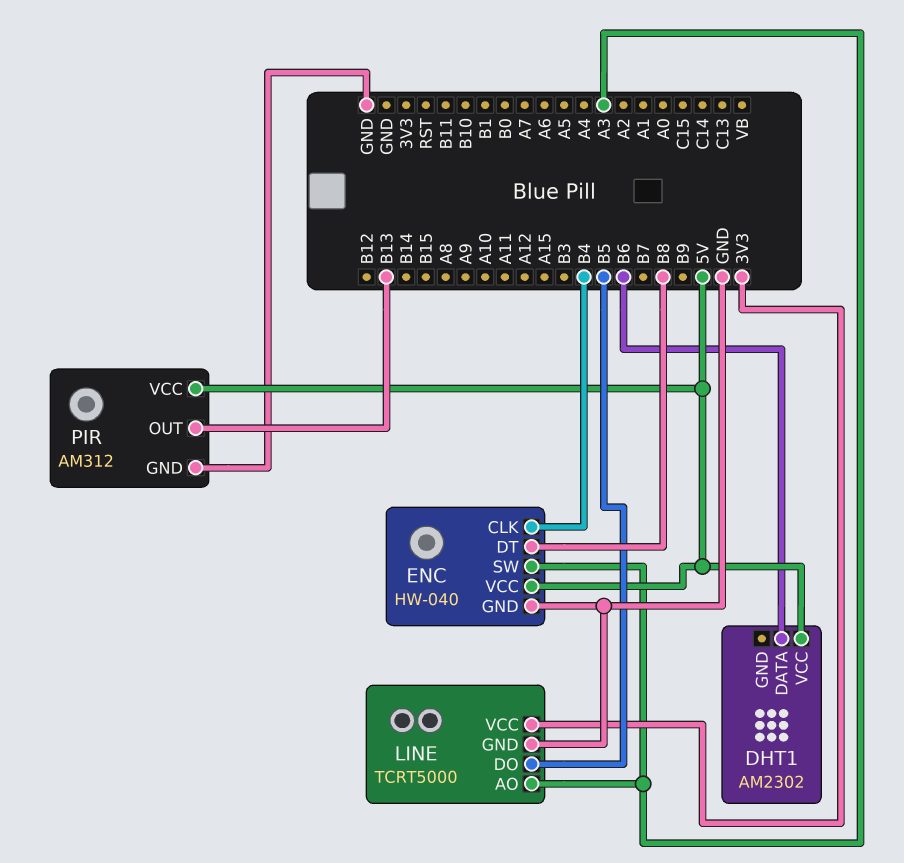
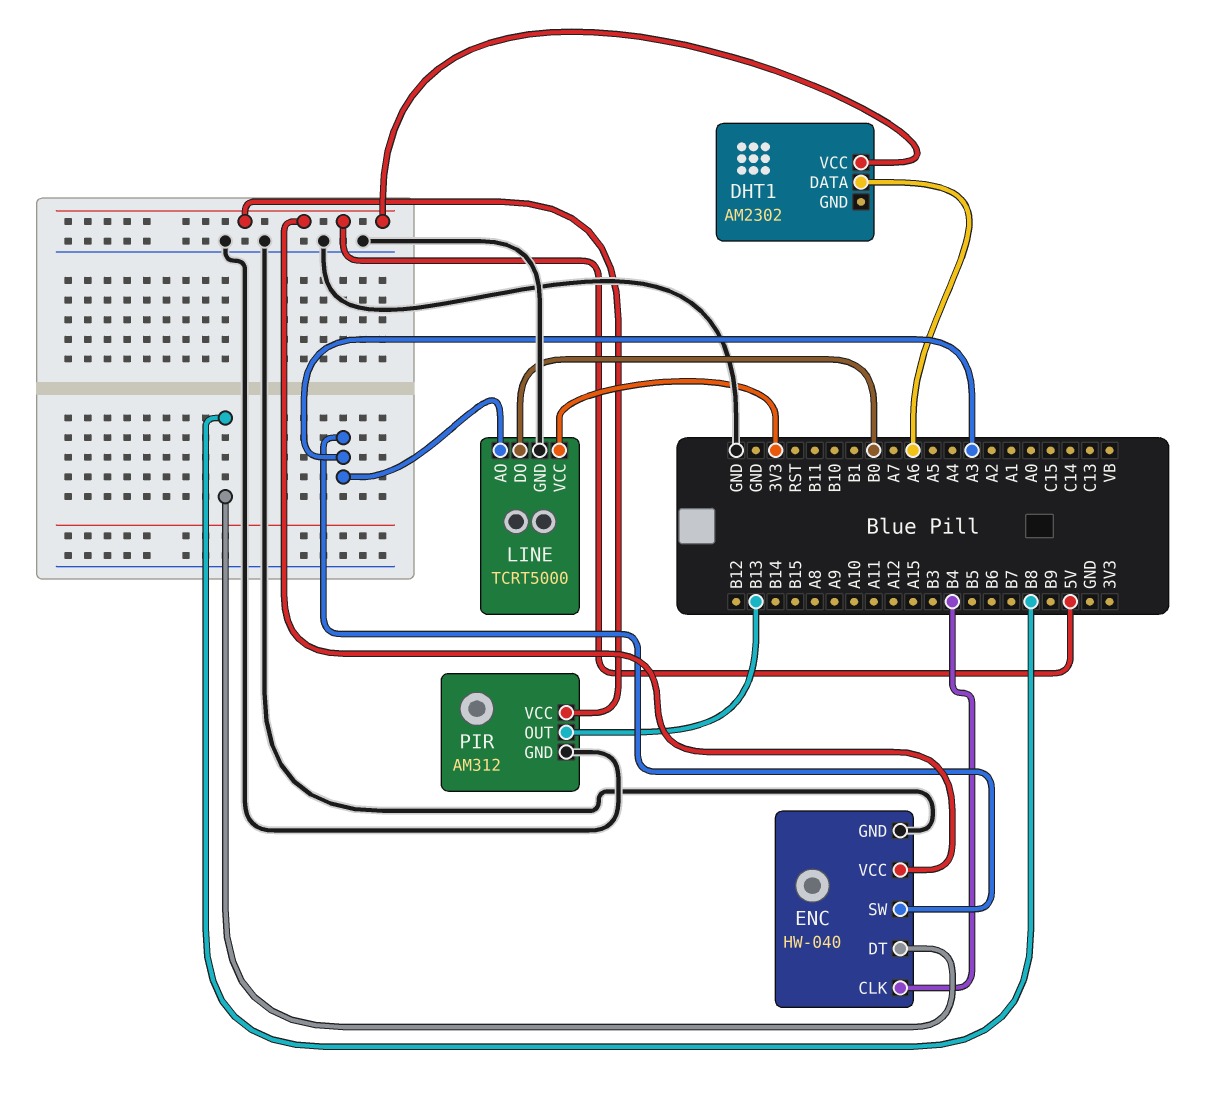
DHT1 pin DATA: B6 -> A6
LINE pin DO: B5 -> B0

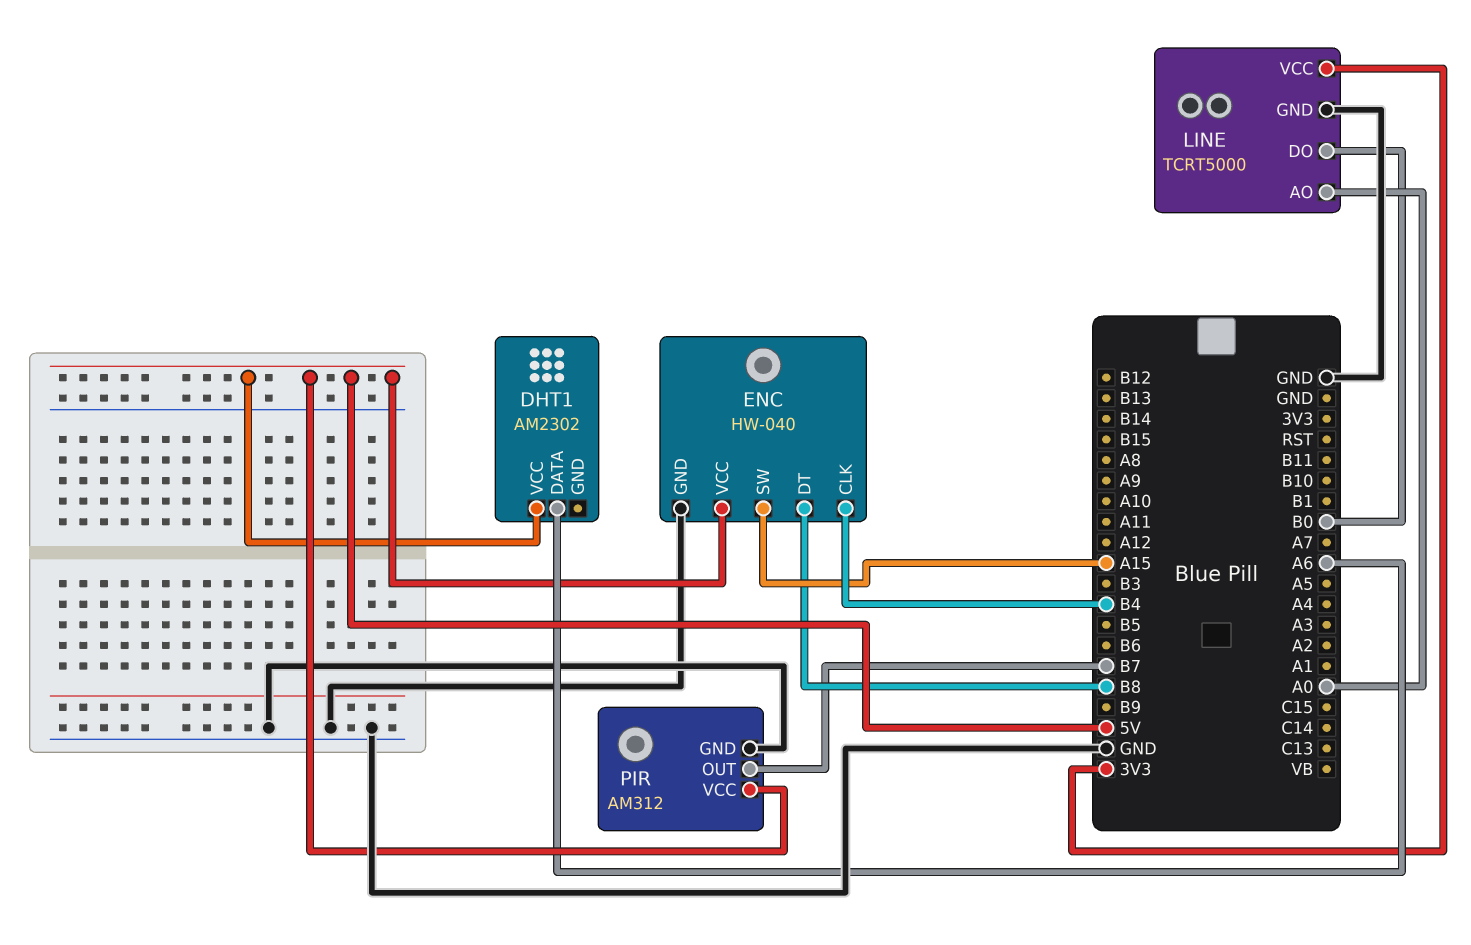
ENC pin SW: A3 -> A15
LINE pin AO: A3 -> A0
PIR pin OUT: B13 -> B7

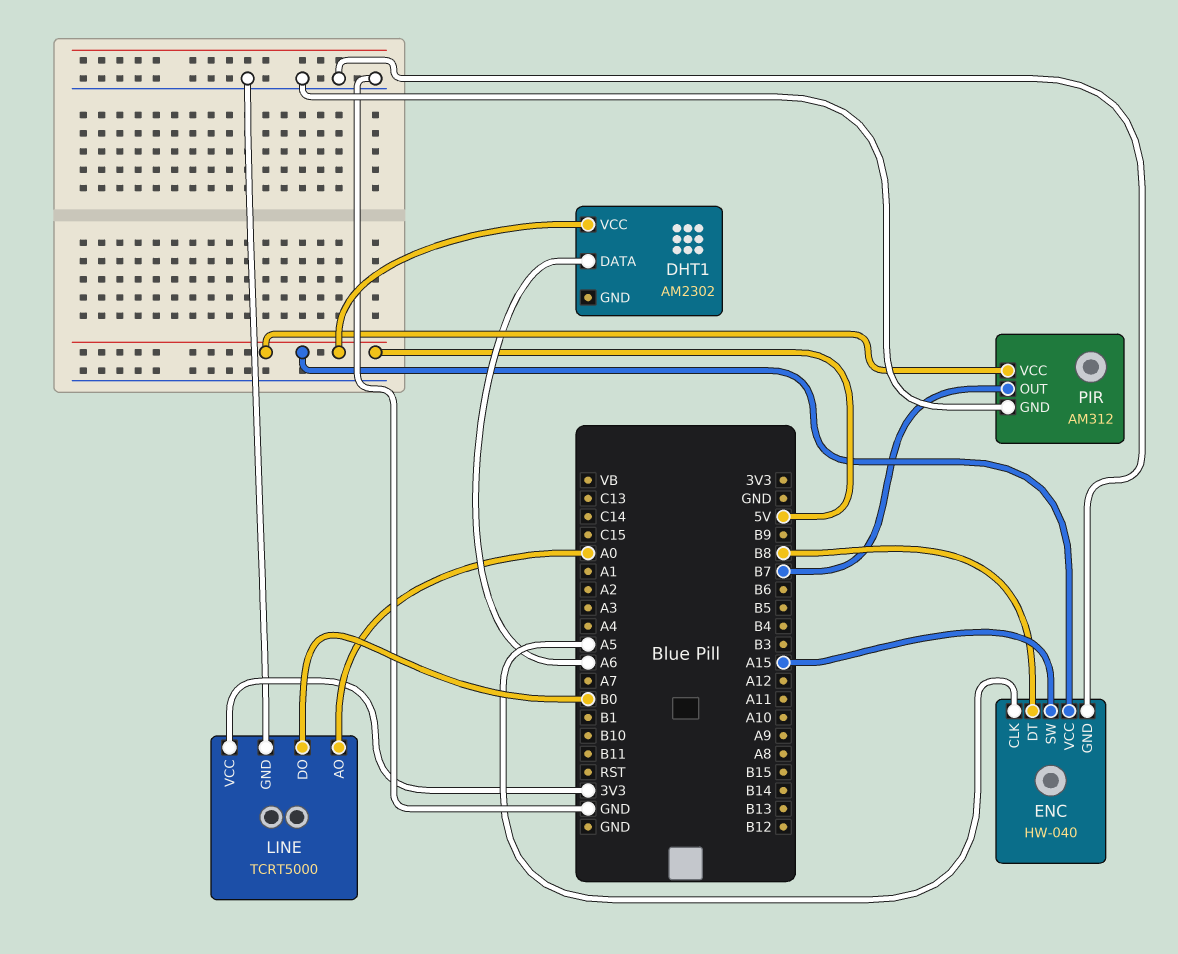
ENC pin CLK: B4 -> A5

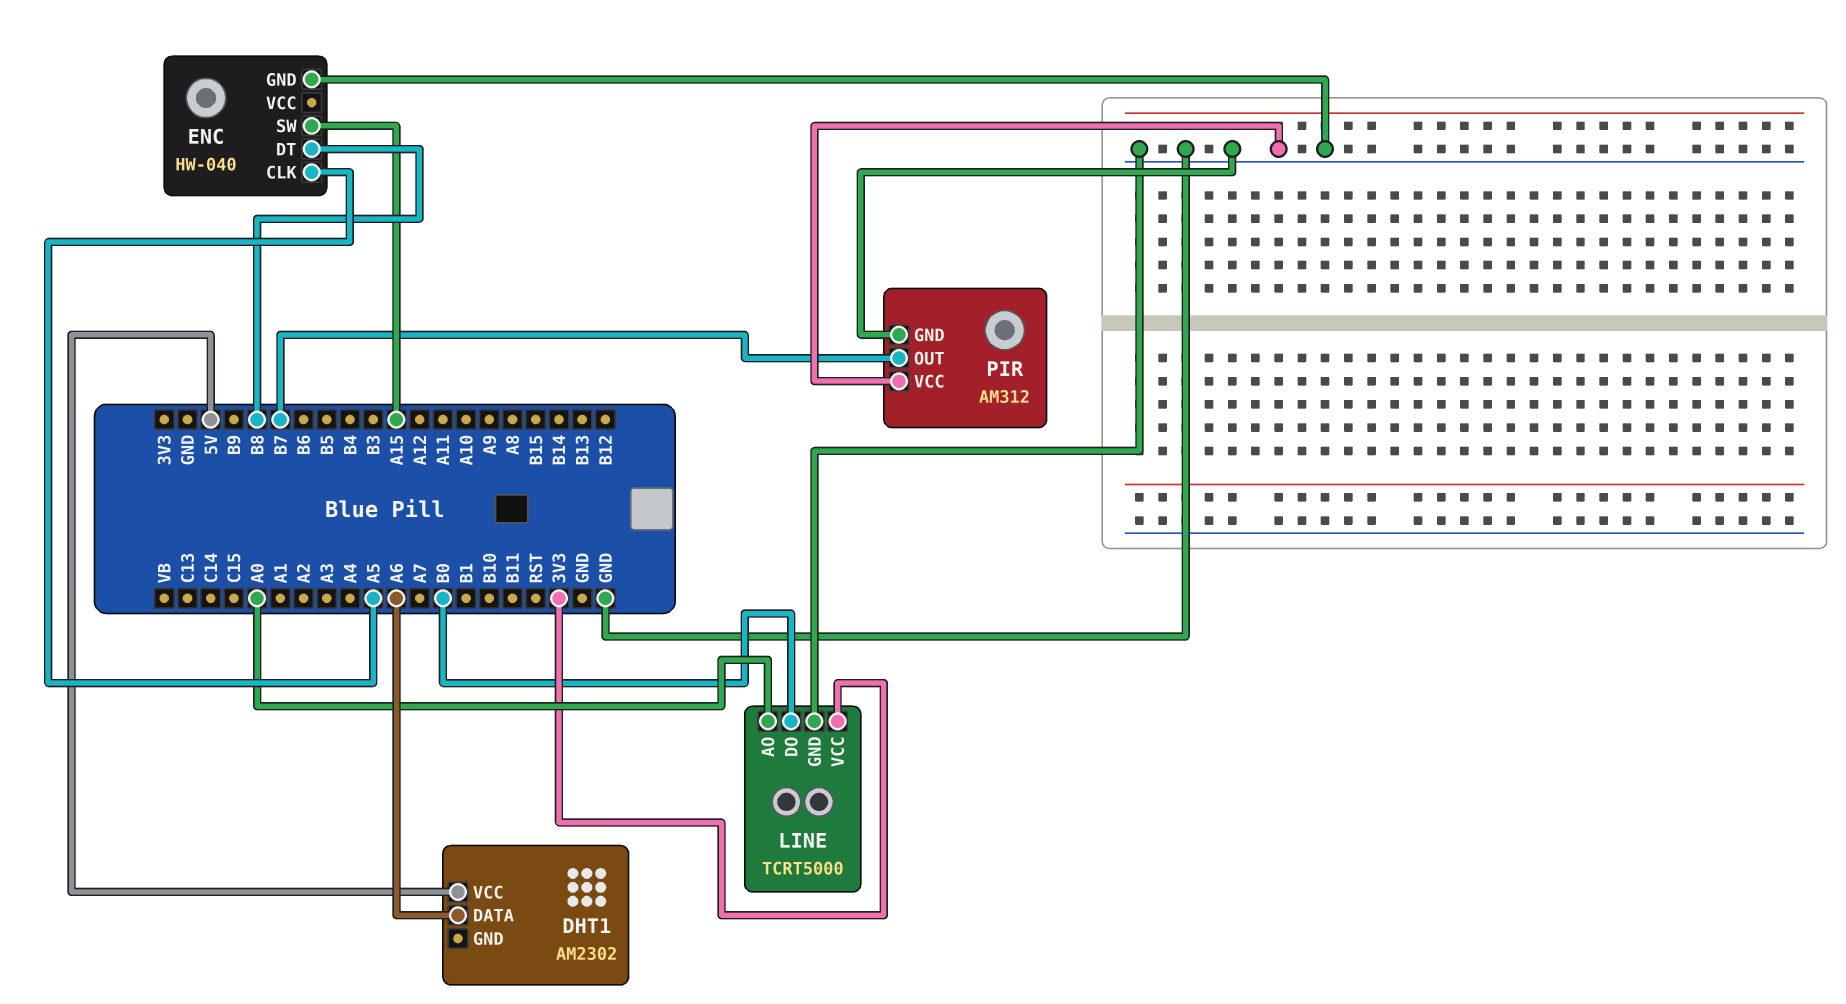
ENC pin VCC: 5V -> none
PIR pin VCC: 5V -> GND

